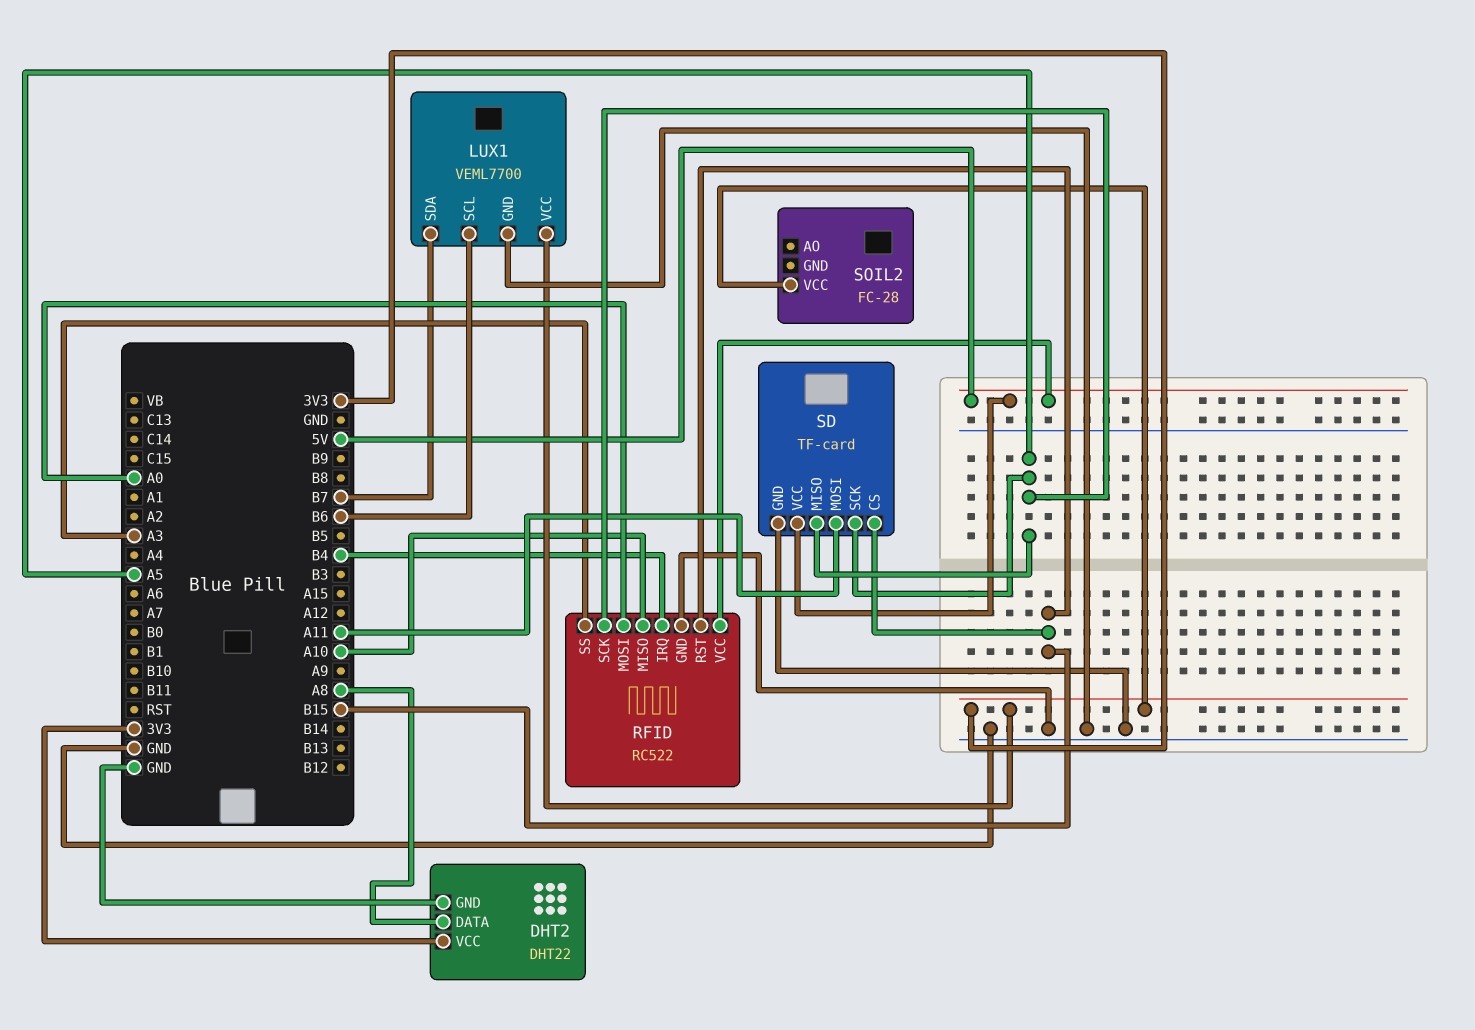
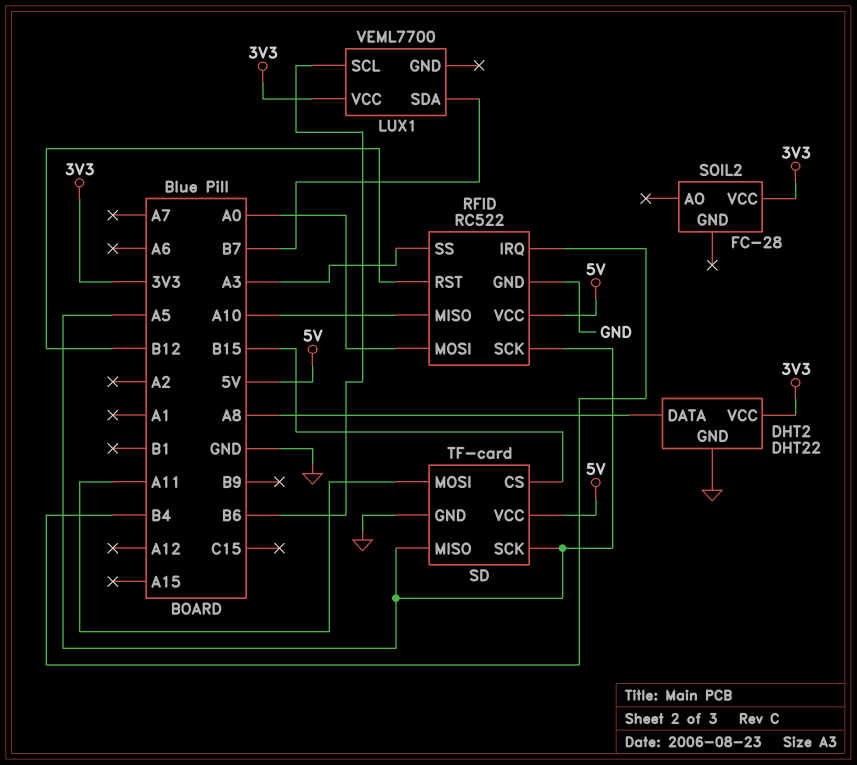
LUX1 pin GND: GND -> none
RFID pin RST: B15 -> B12

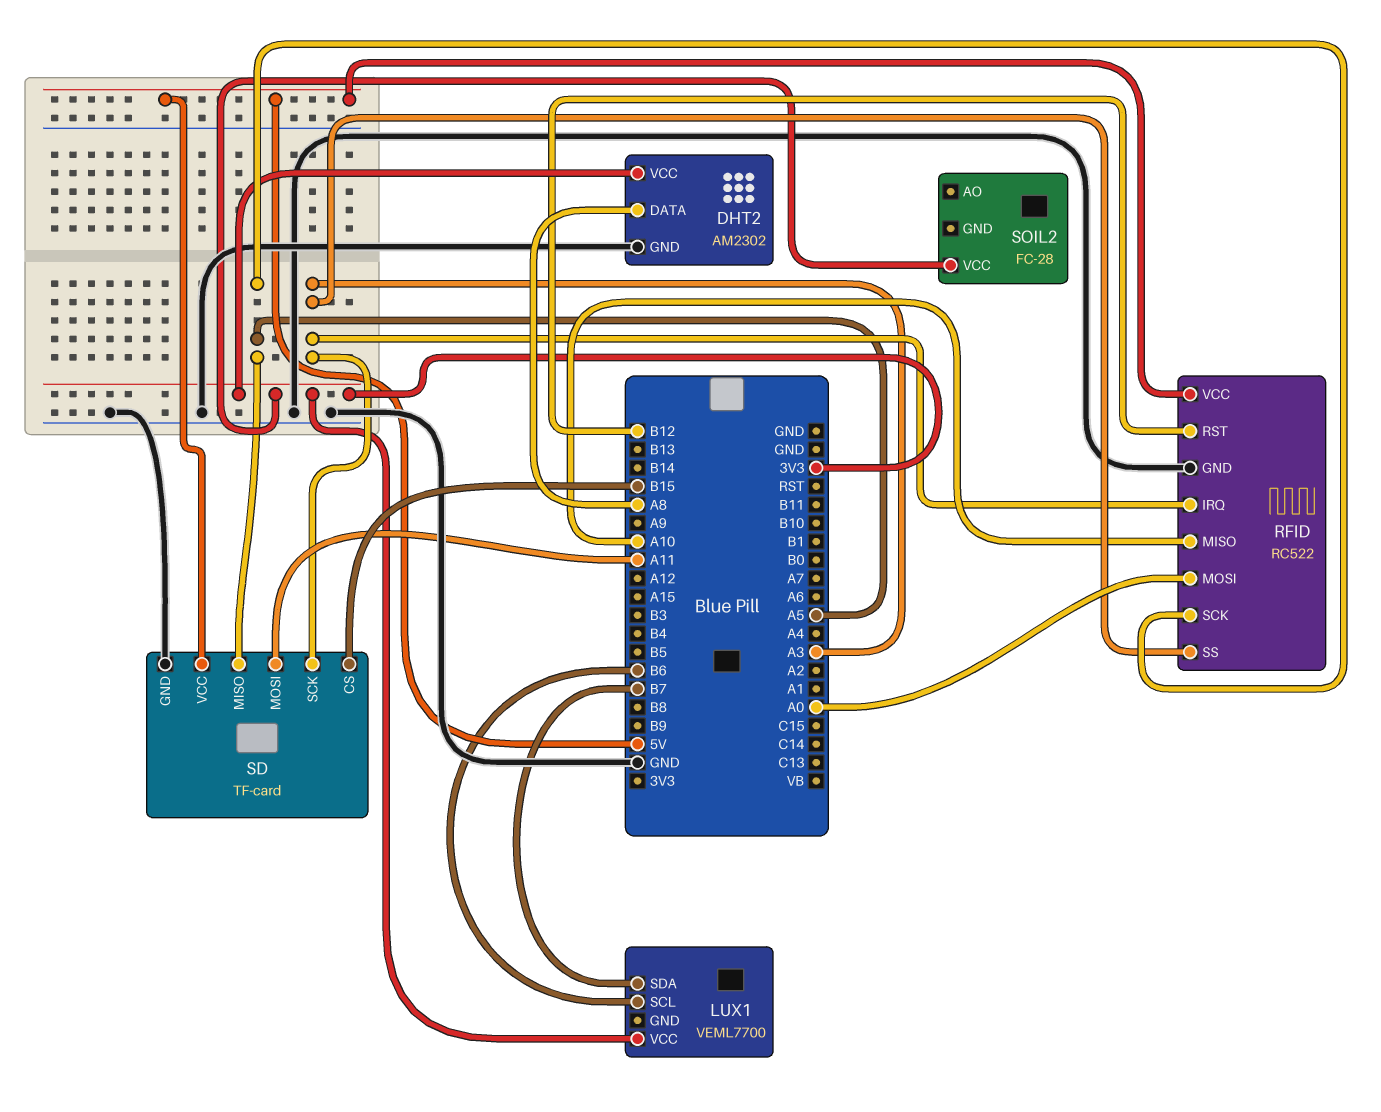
DHT2: DHT22 -> AM2302
RFID pin IRQ: B4 -> A3
SD pin SCK: A5 -> A3

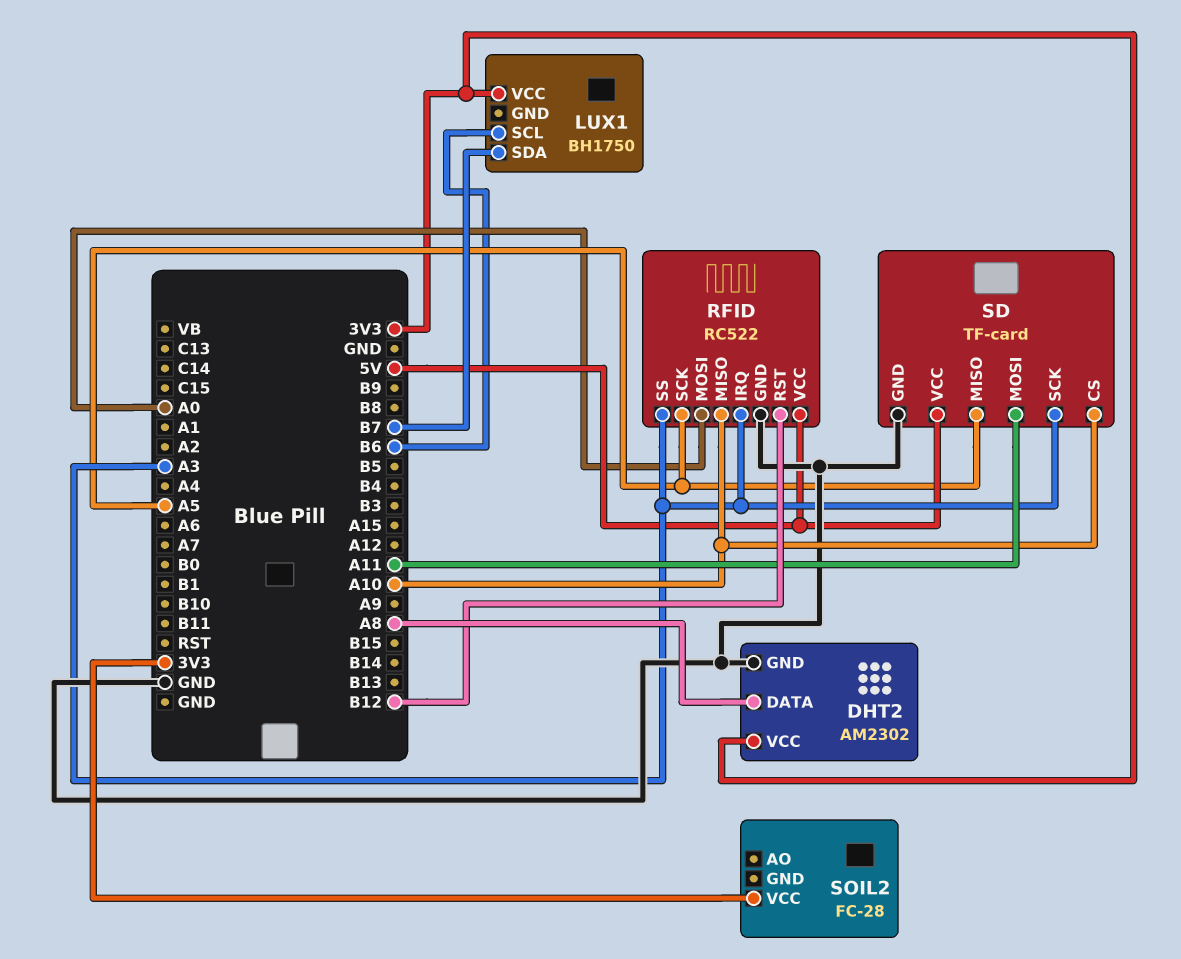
LUX1: VEML7700 -> BH1750
SD pin CS: B15 -> A10

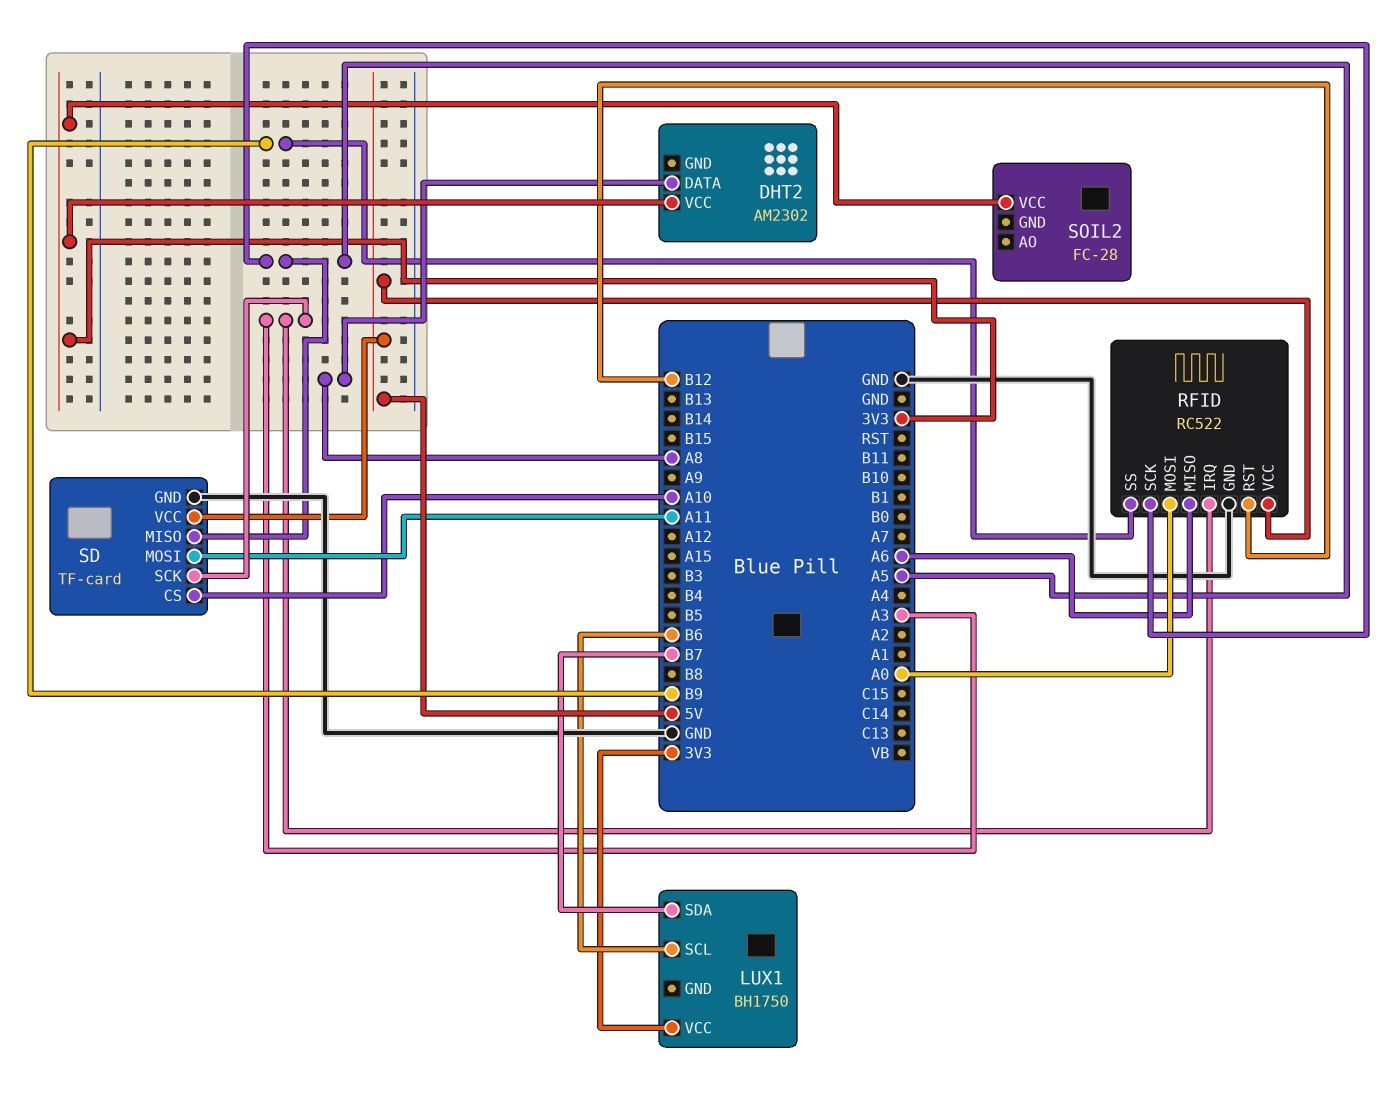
DHT2 pin GND: GND -> none
RFID pin MISO: A10 -> A6
RFID pin SS: A3 -> B9

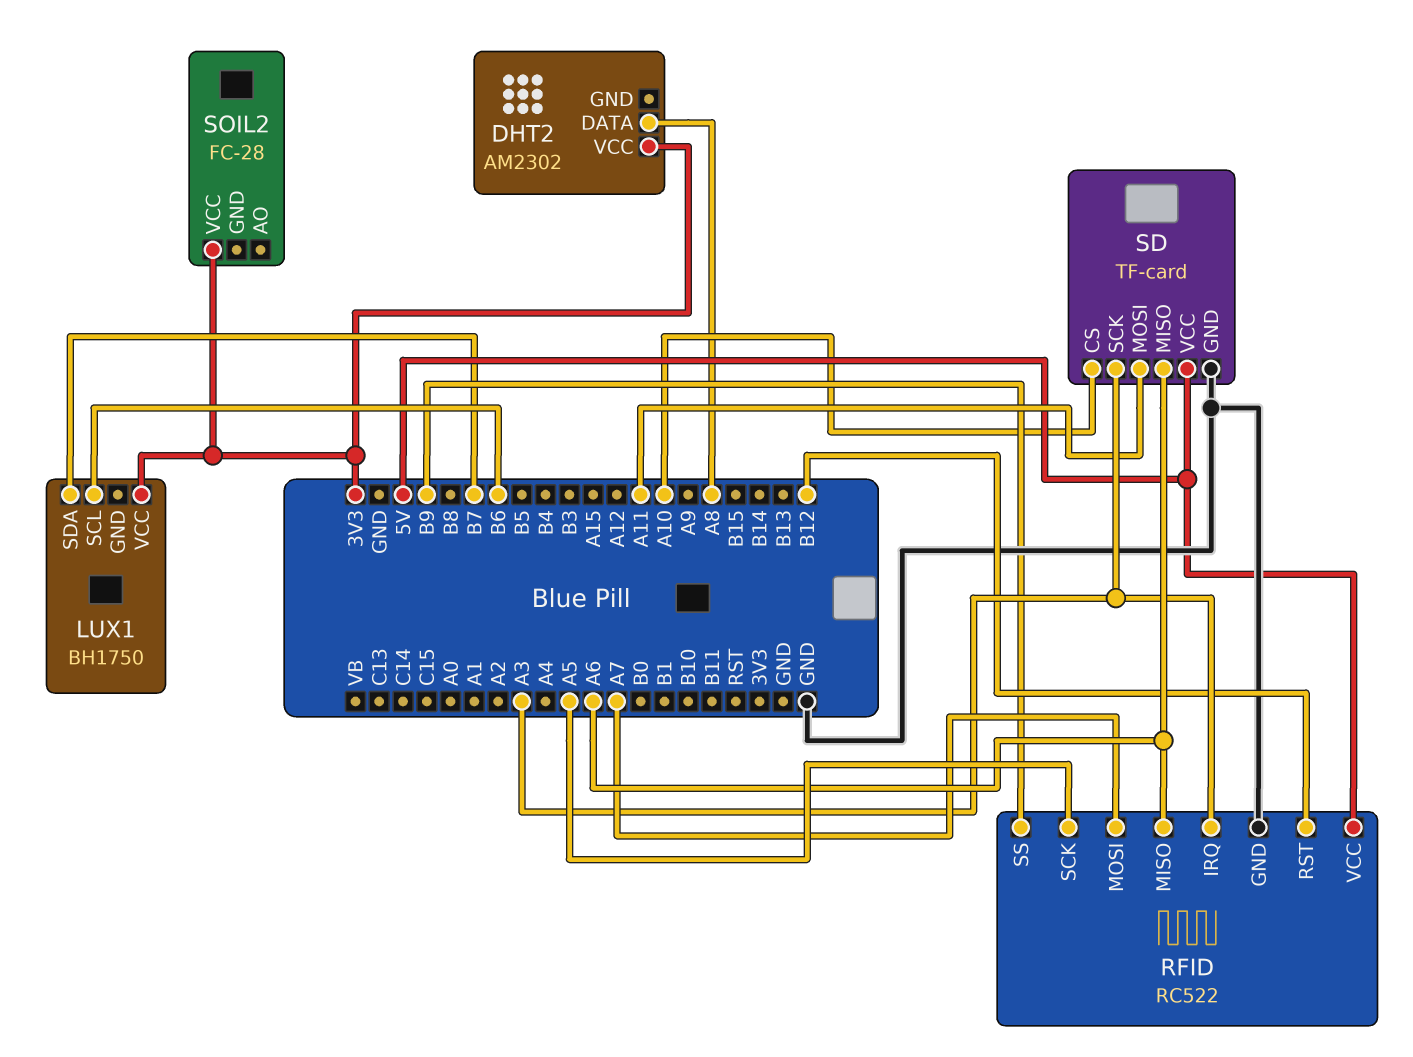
RFID pin MOSI: A0 -> A7
SD pin MISO: A5 -> A6

